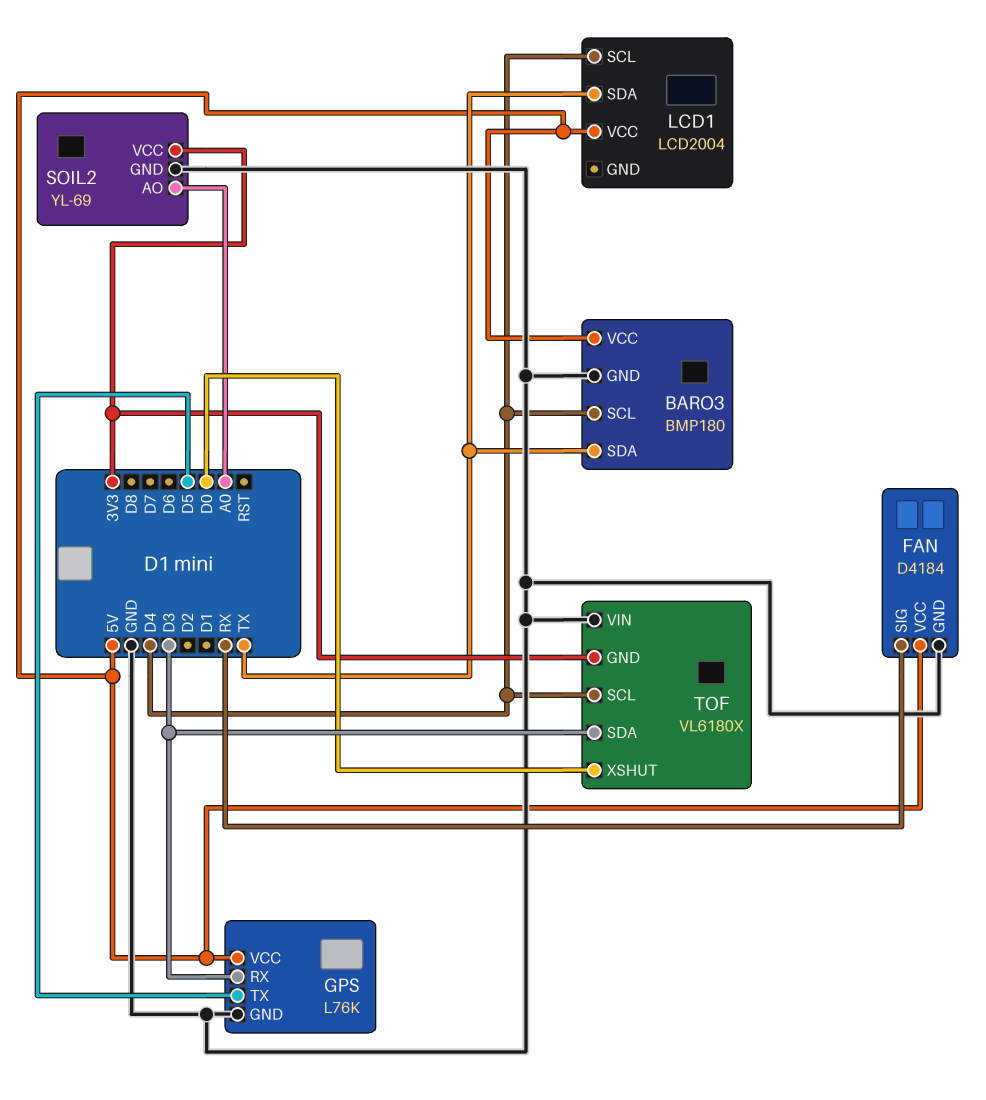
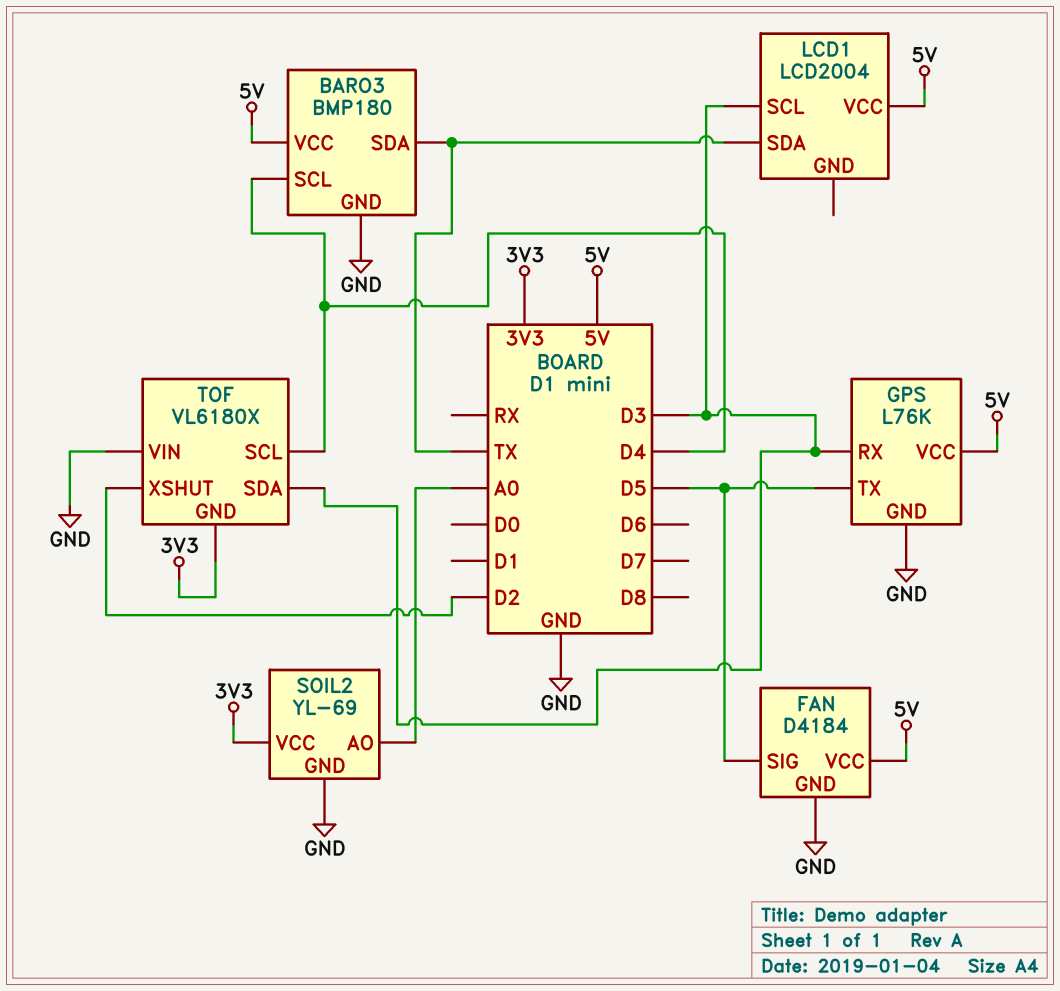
FAN pin SIG: RX -> D5
LCD1 pin SCL: D4 -> D3
TOF pin XSHUT: D0 -> D2

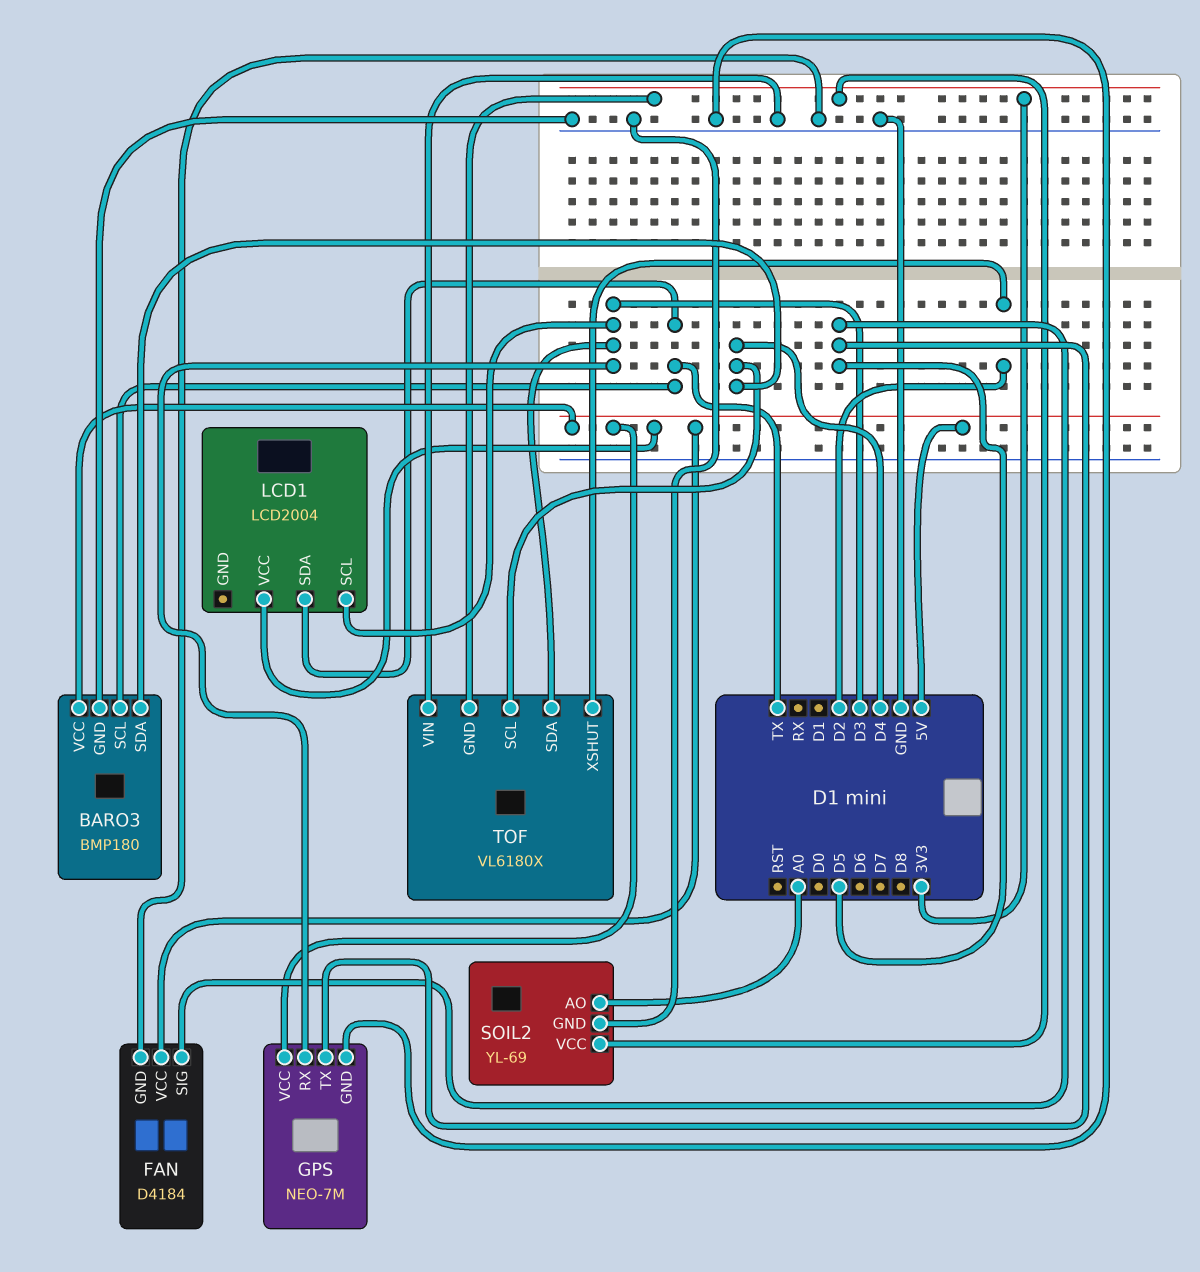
BARO3 pin SCL: D4 -> TX
BARO3 pin SDA: TX -> D4
GPS: L76K -> NEO-7M

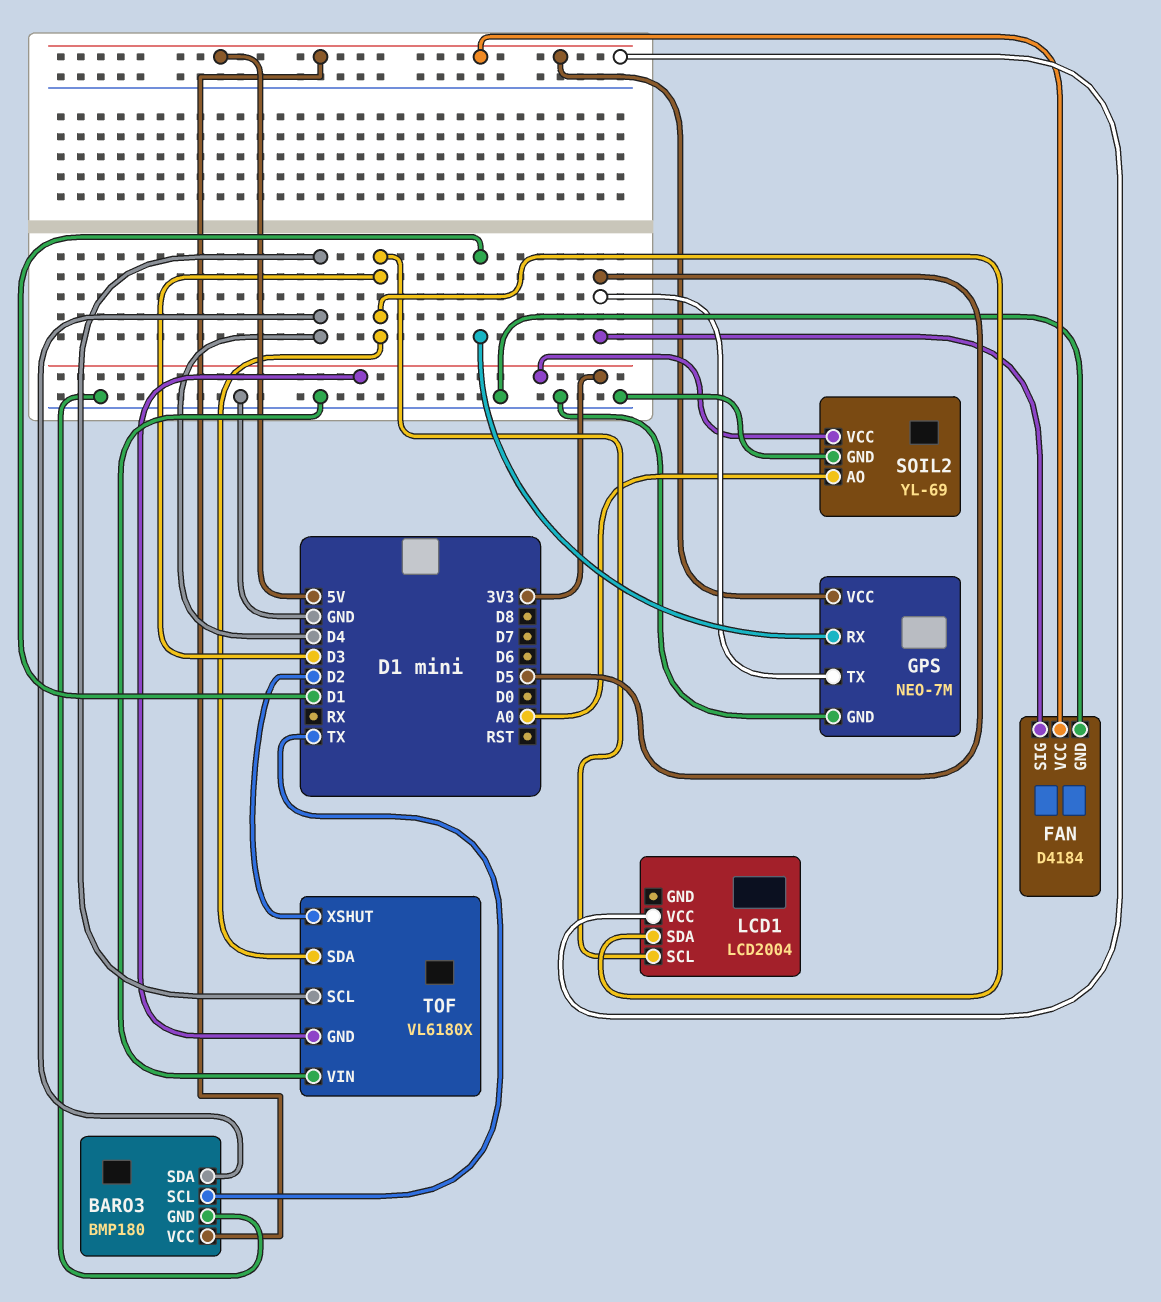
GPS pin RX: D3 -> D1
LCD1 pin SDA: TX -> D3

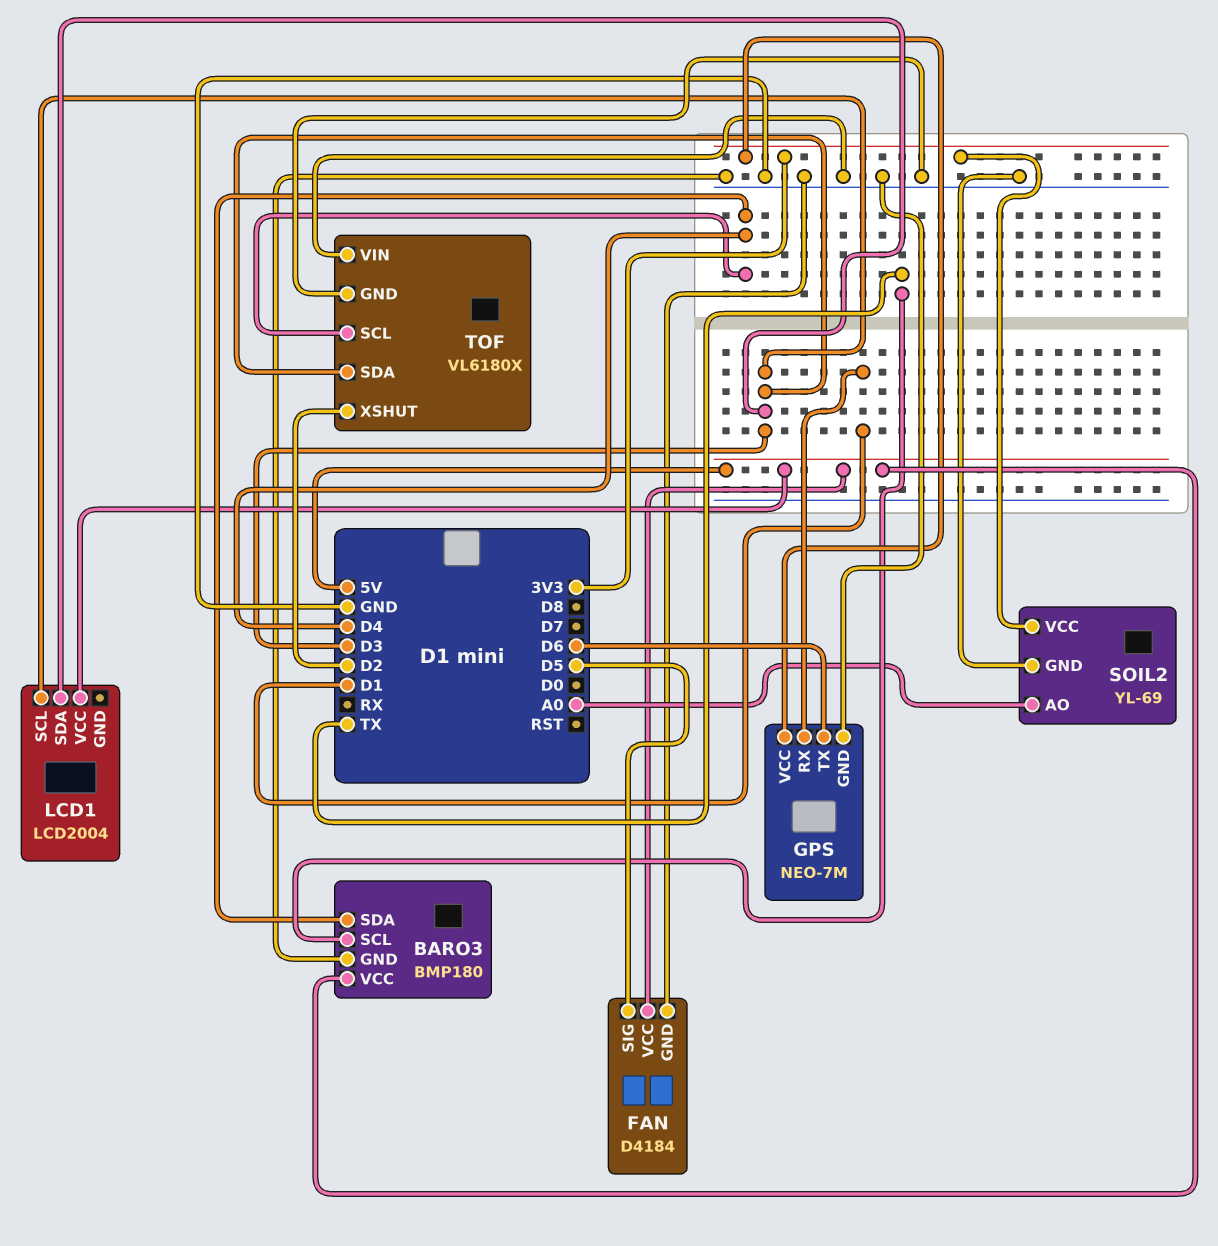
GPS pin TX: D5 -> D6
GPS pin VCC: 5V -> 3V3
TOF pin GND: 3V3 -> GND

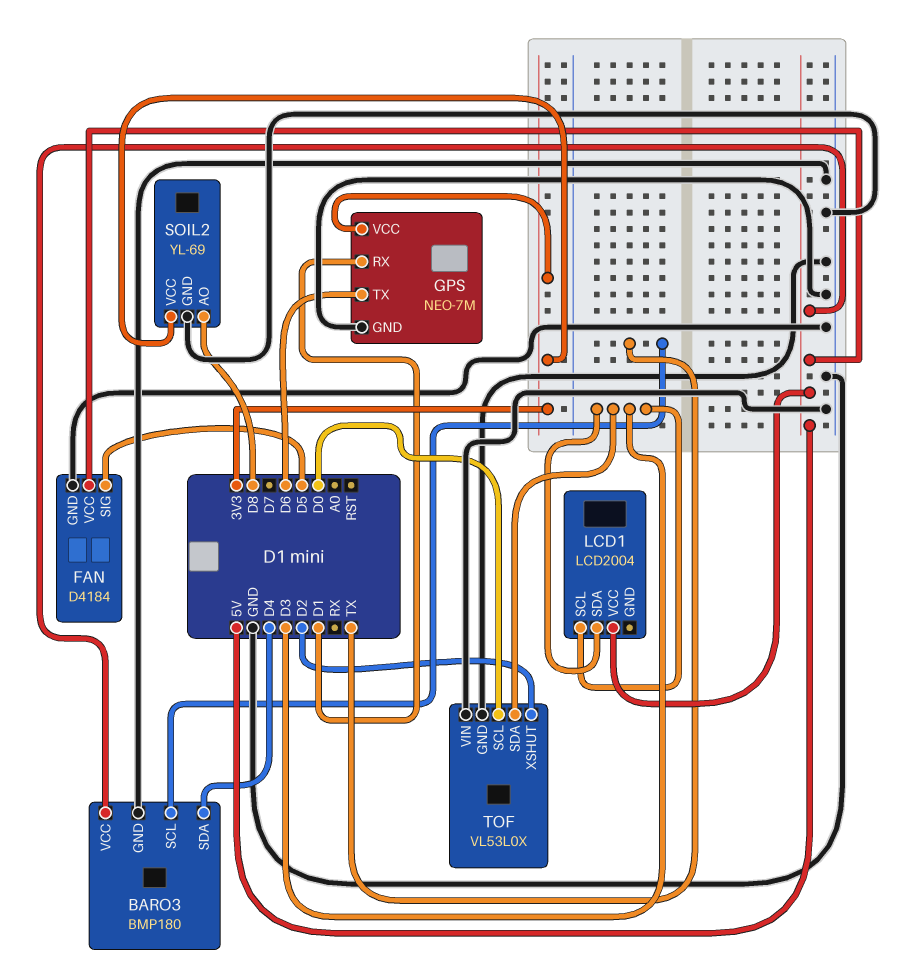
SOIL2 pin AO: A0 -> D8
TOF: VL6180X -> VL53L0X
TOF pin SCL: D4 -> D0

